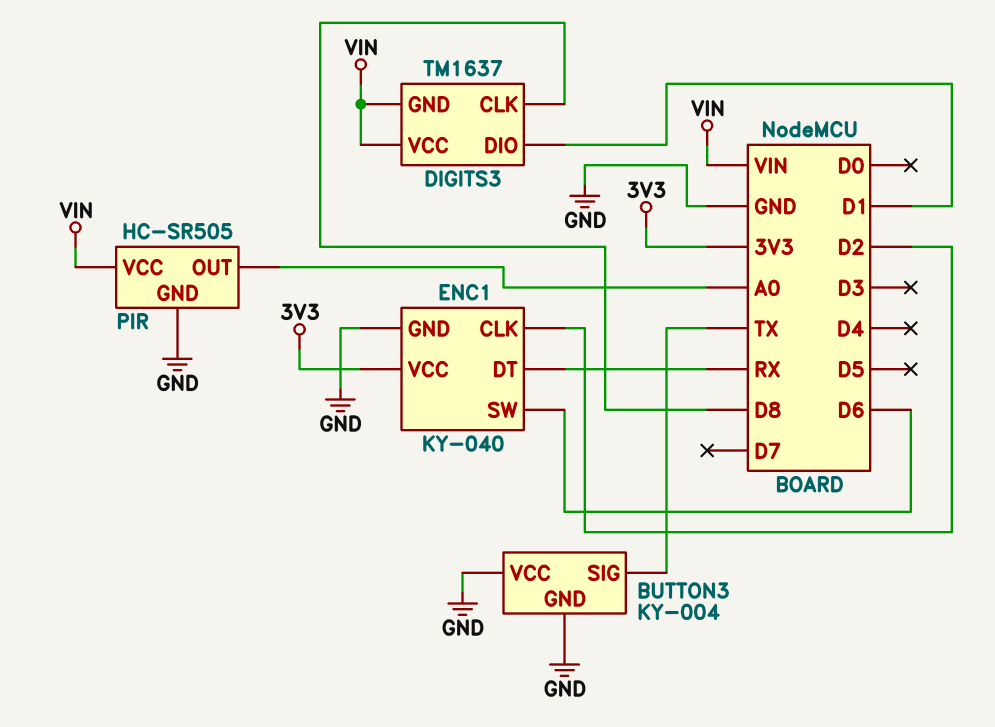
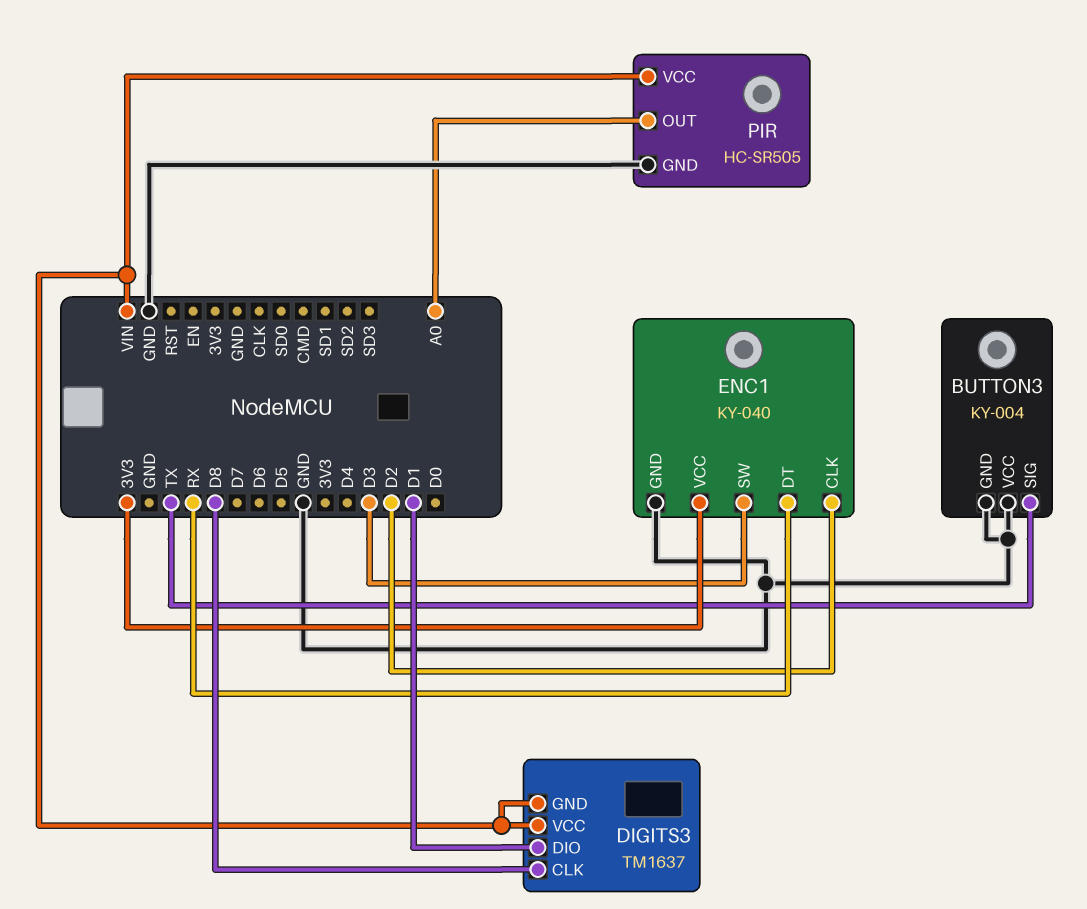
ENC1 pin SW: D6 -> D3

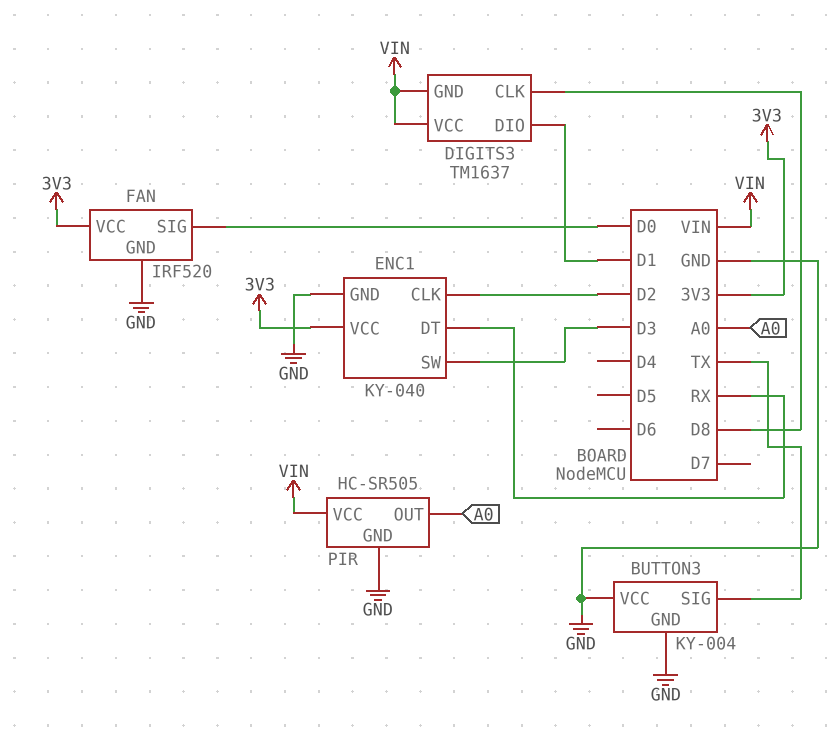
FAN: none -> IRF520
FAN pin GND: none -> GND
FAN pin SIG: none -> D0
FAN pin VCC: none -> 3V3

